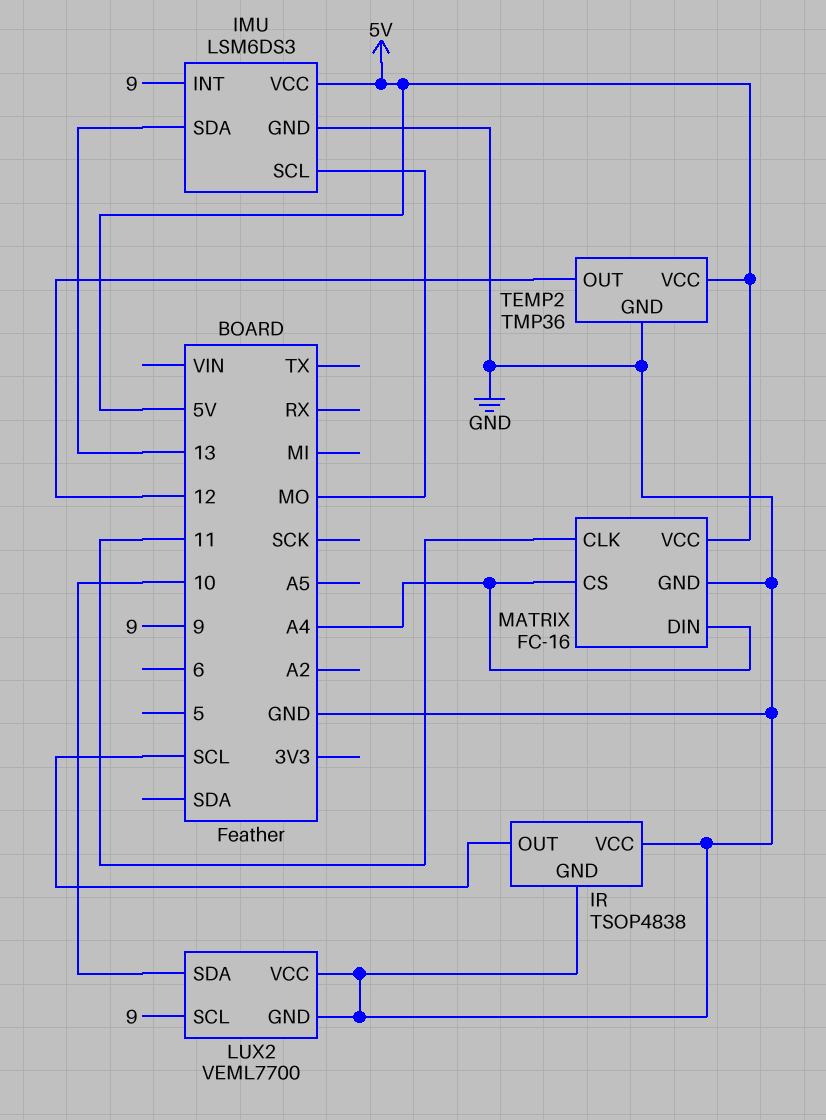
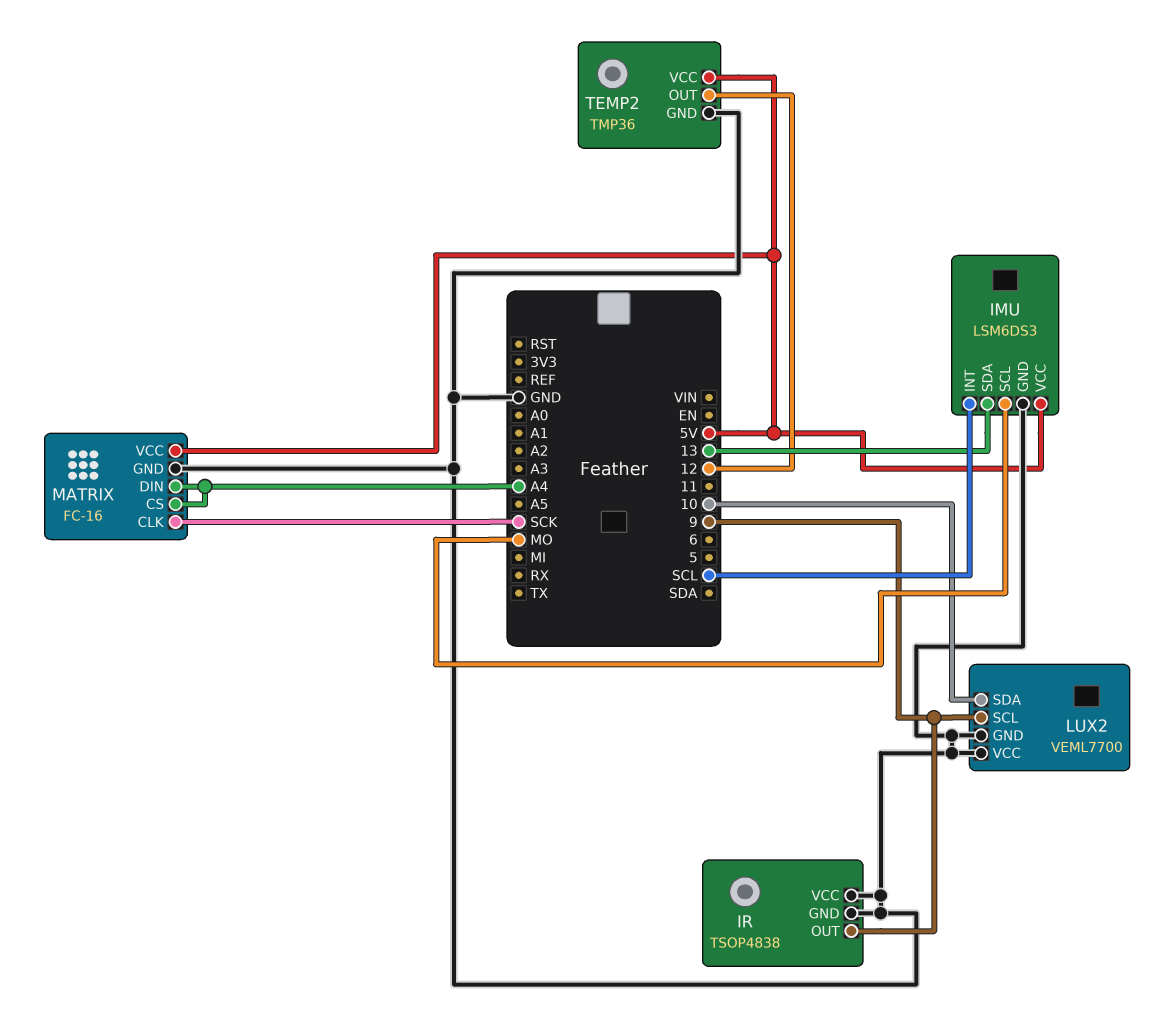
IMU pin INT: 9 -> SCL
IR pin OUT: SCL -> 9
MATRIX pin CLK: 11 -> SCK

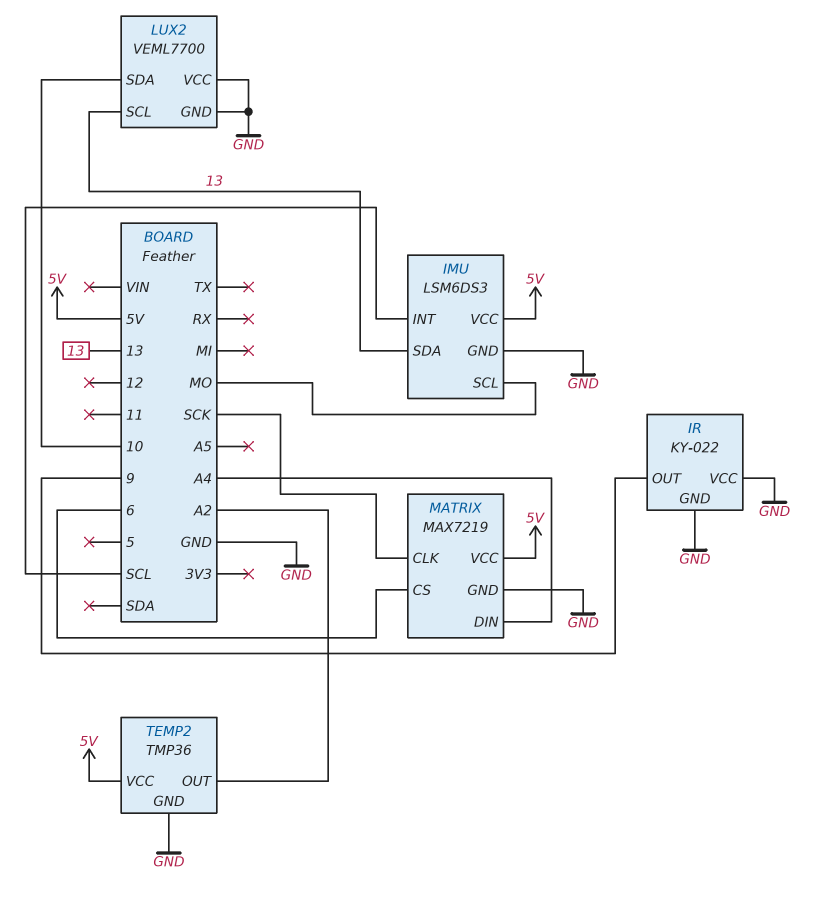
IR: TSOP4838 -> KY-022
LUX2 pin SCL: 9 -> 13
MATRIX: FC-16 -> MAX7219
MATRIX pin CS: A4 -> 6
TEMP2 pin OUT: 12 -> A2

